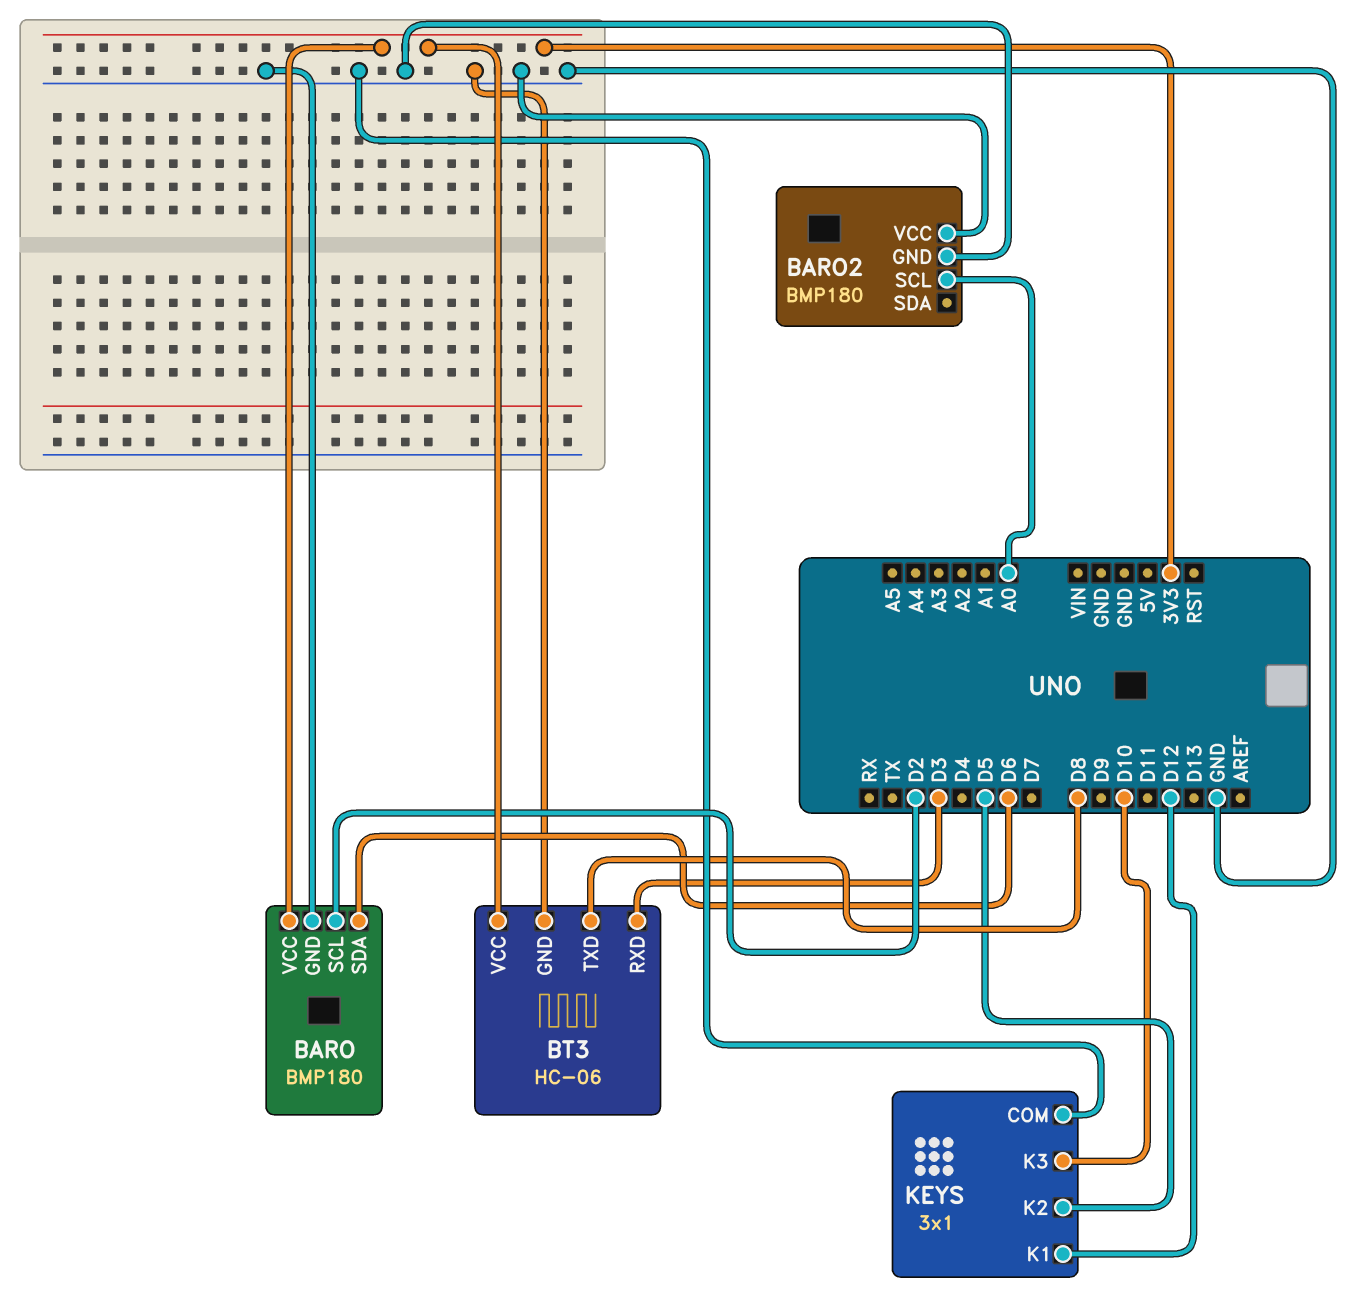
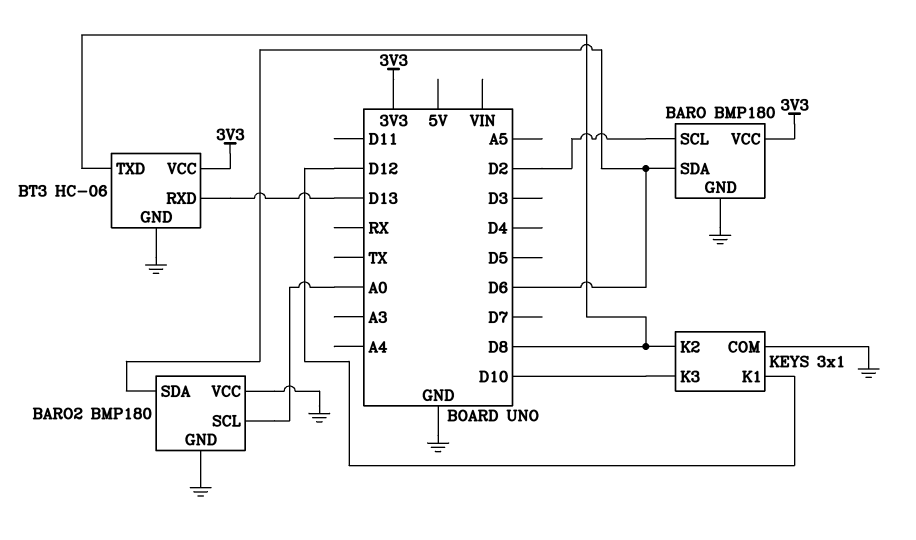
BARO2 pin SDA: none -> D6
BT3 pin RXD: D3 -> D13
KEYS pin K2: D5 -> D8

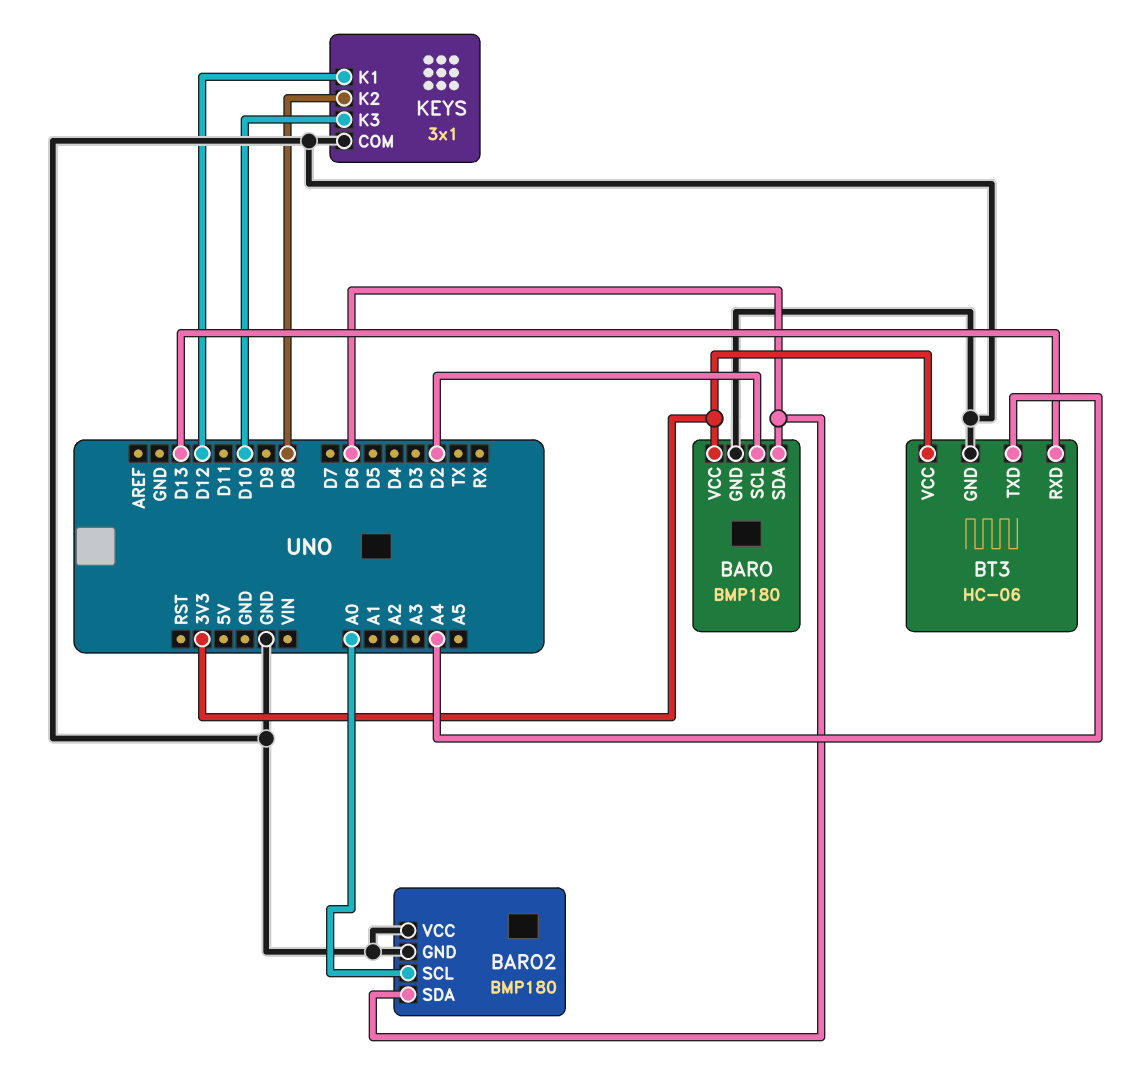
BT3 pin TXD: D8 -> A4

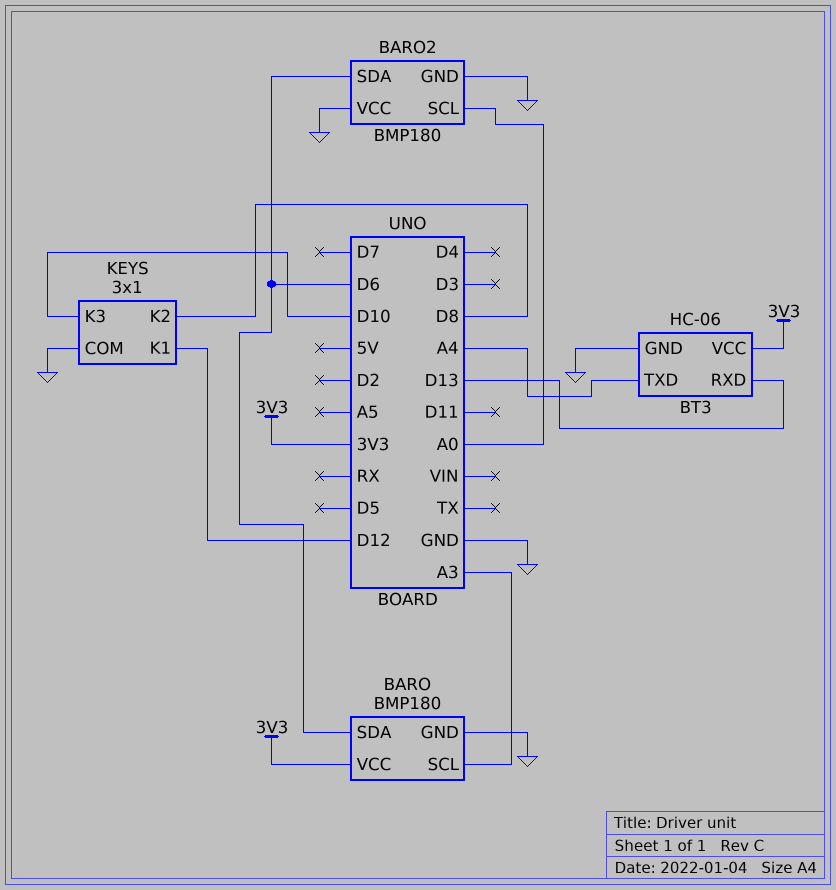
BARO pin SCL: D2 -> A3

